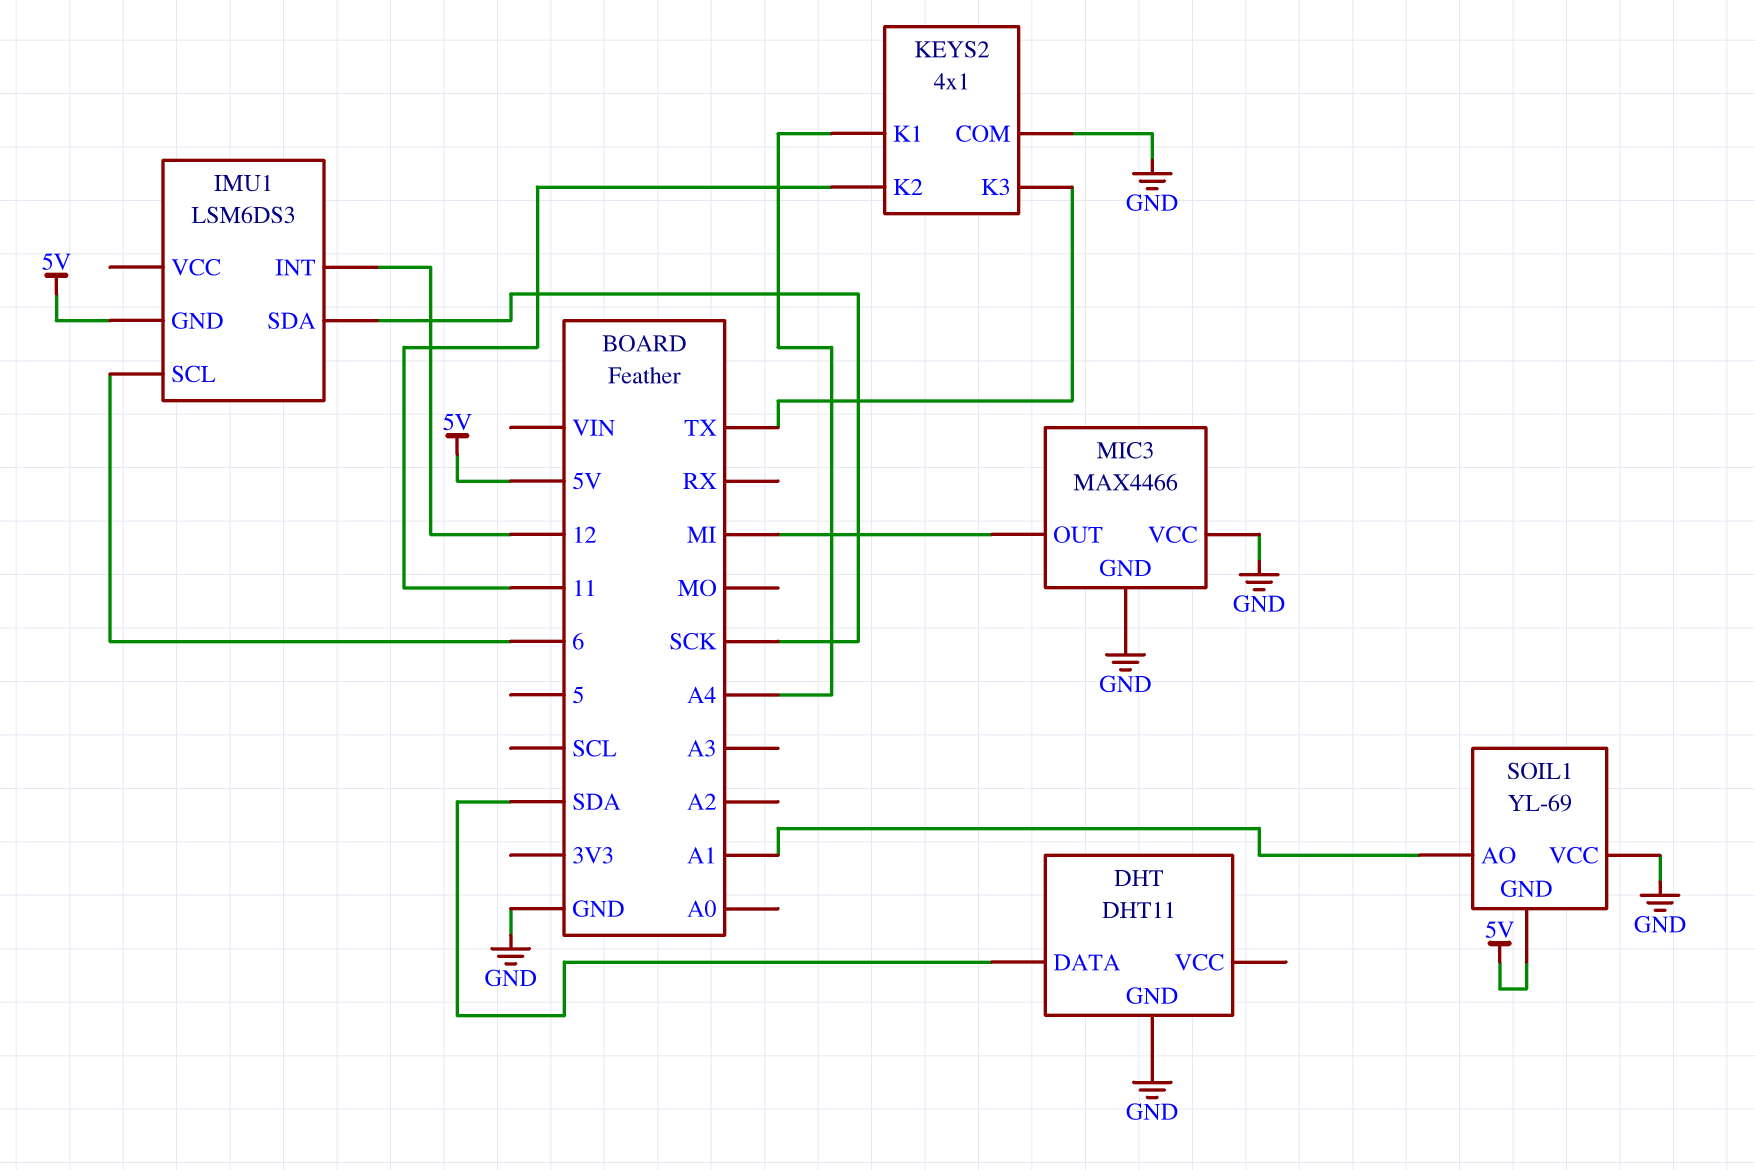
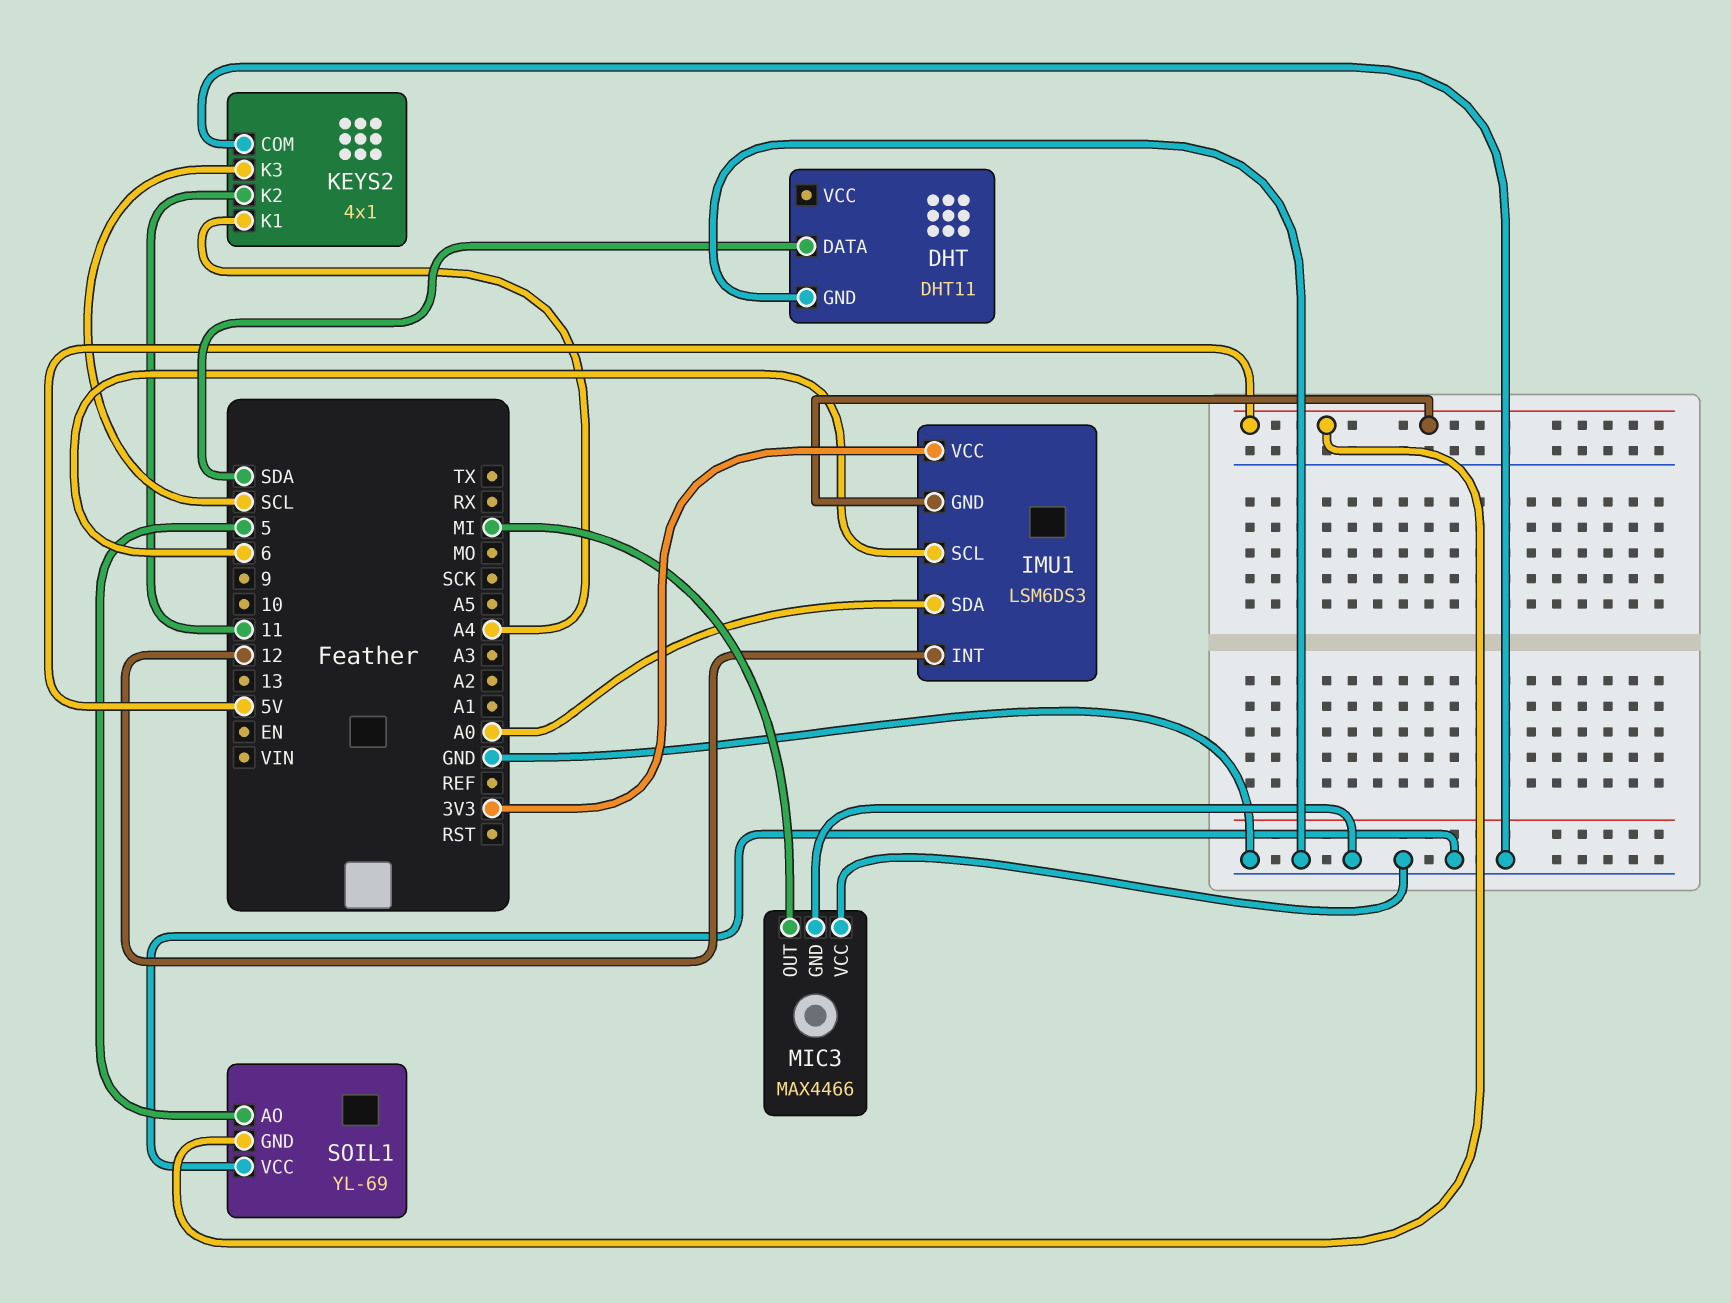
IMU1 pin SDA: SCK -> A0
IMU1 pin VCC: none -> 3V3
KEYS2 pin K3: TX -> SCL
SOIL1 pin AO: A1 -> 5

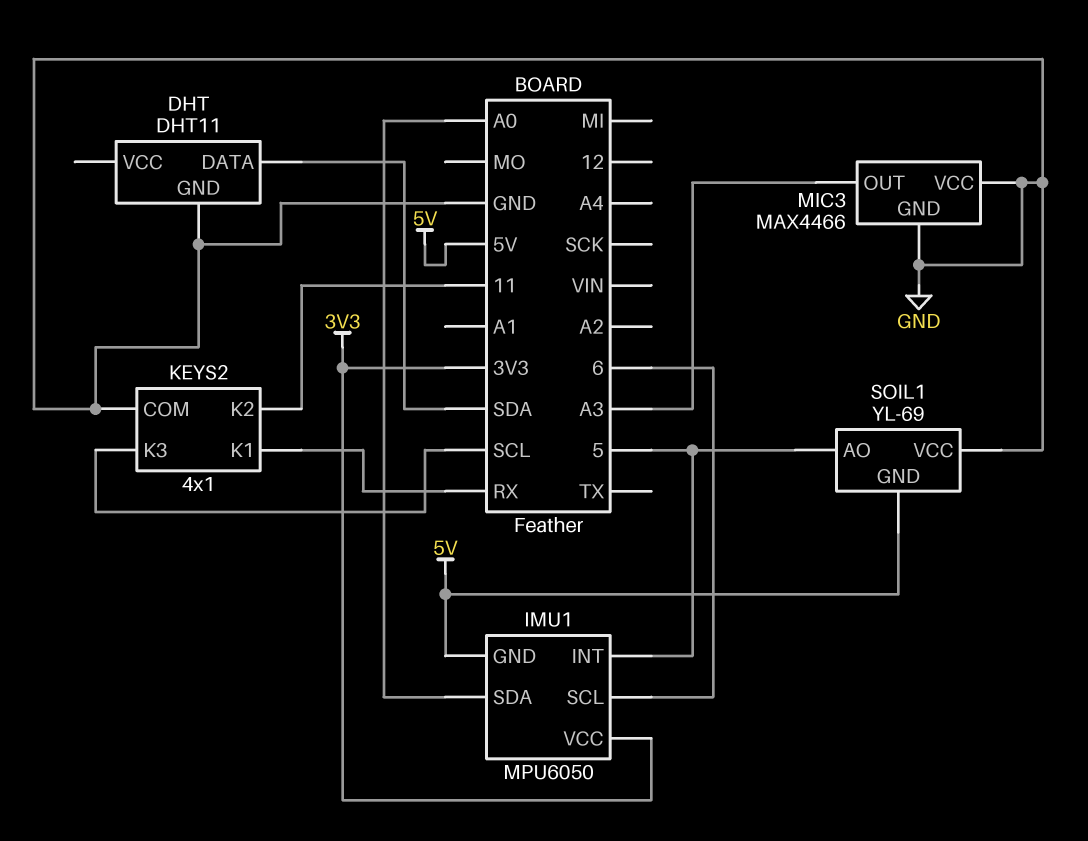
IMU1: LSM6DS3 -> MPU6050
IMU1 pin INT: 12 -> 5
KEYS2 pin K1: A4 -> RX
MIC3 pin OUT: MI -> A3

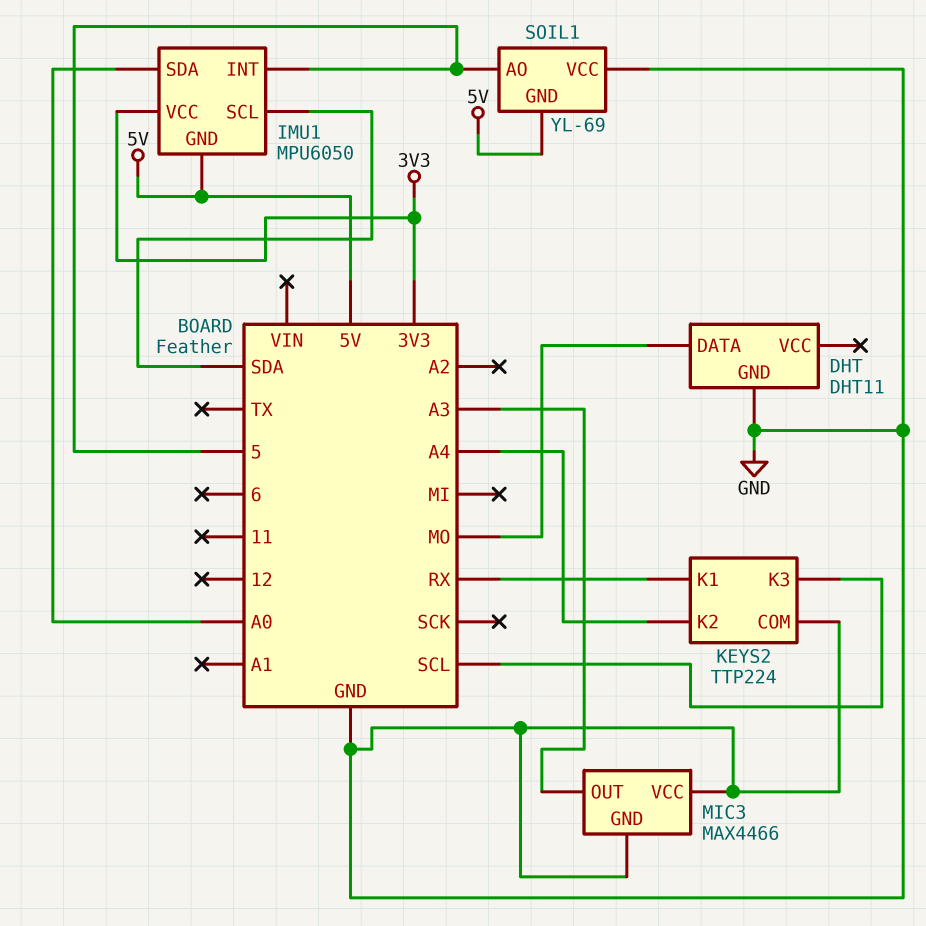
DHT pin DATA: SDA -> MO
IMU1 pin SCL: 6 -> SDA
KEYS2: 4x1 -> TTP224
KEYS2 pin K2: 11 -> A4

